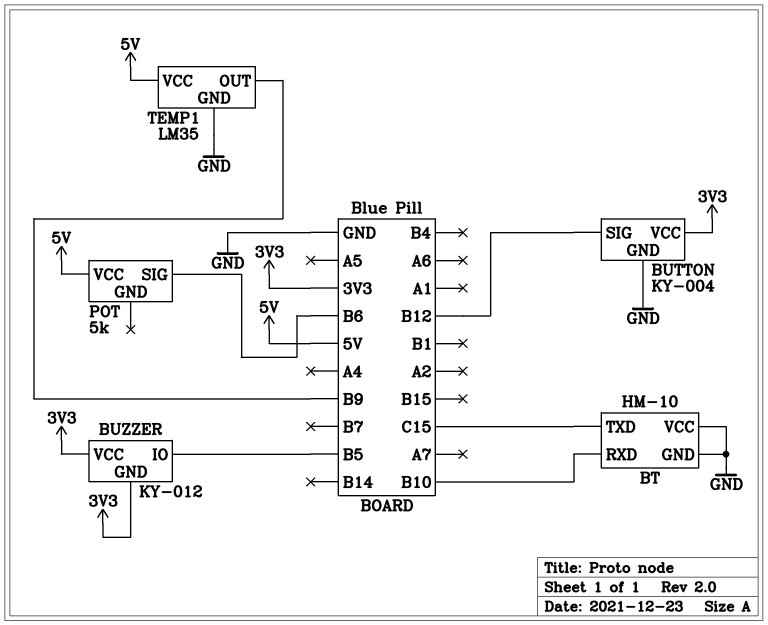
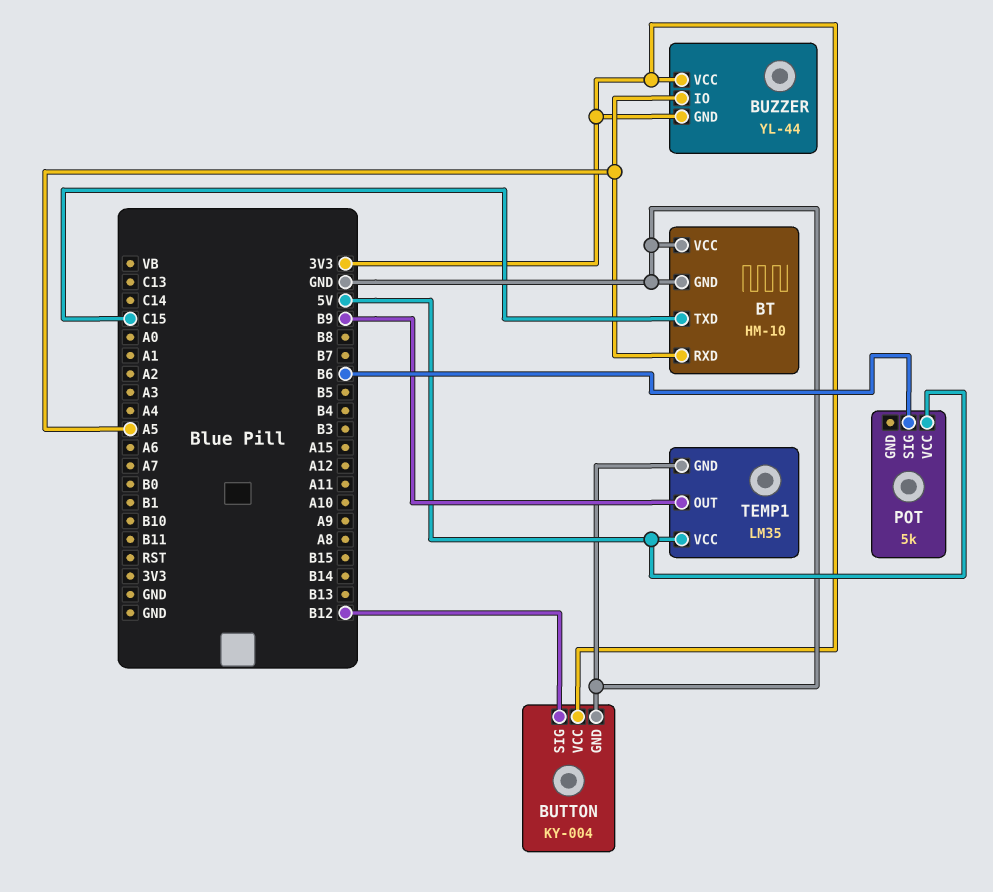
BT pin RXD: B10 -> A5
BUZZER: KY-012 -> YL-44
BUZZER pin IO: B5 -> A5

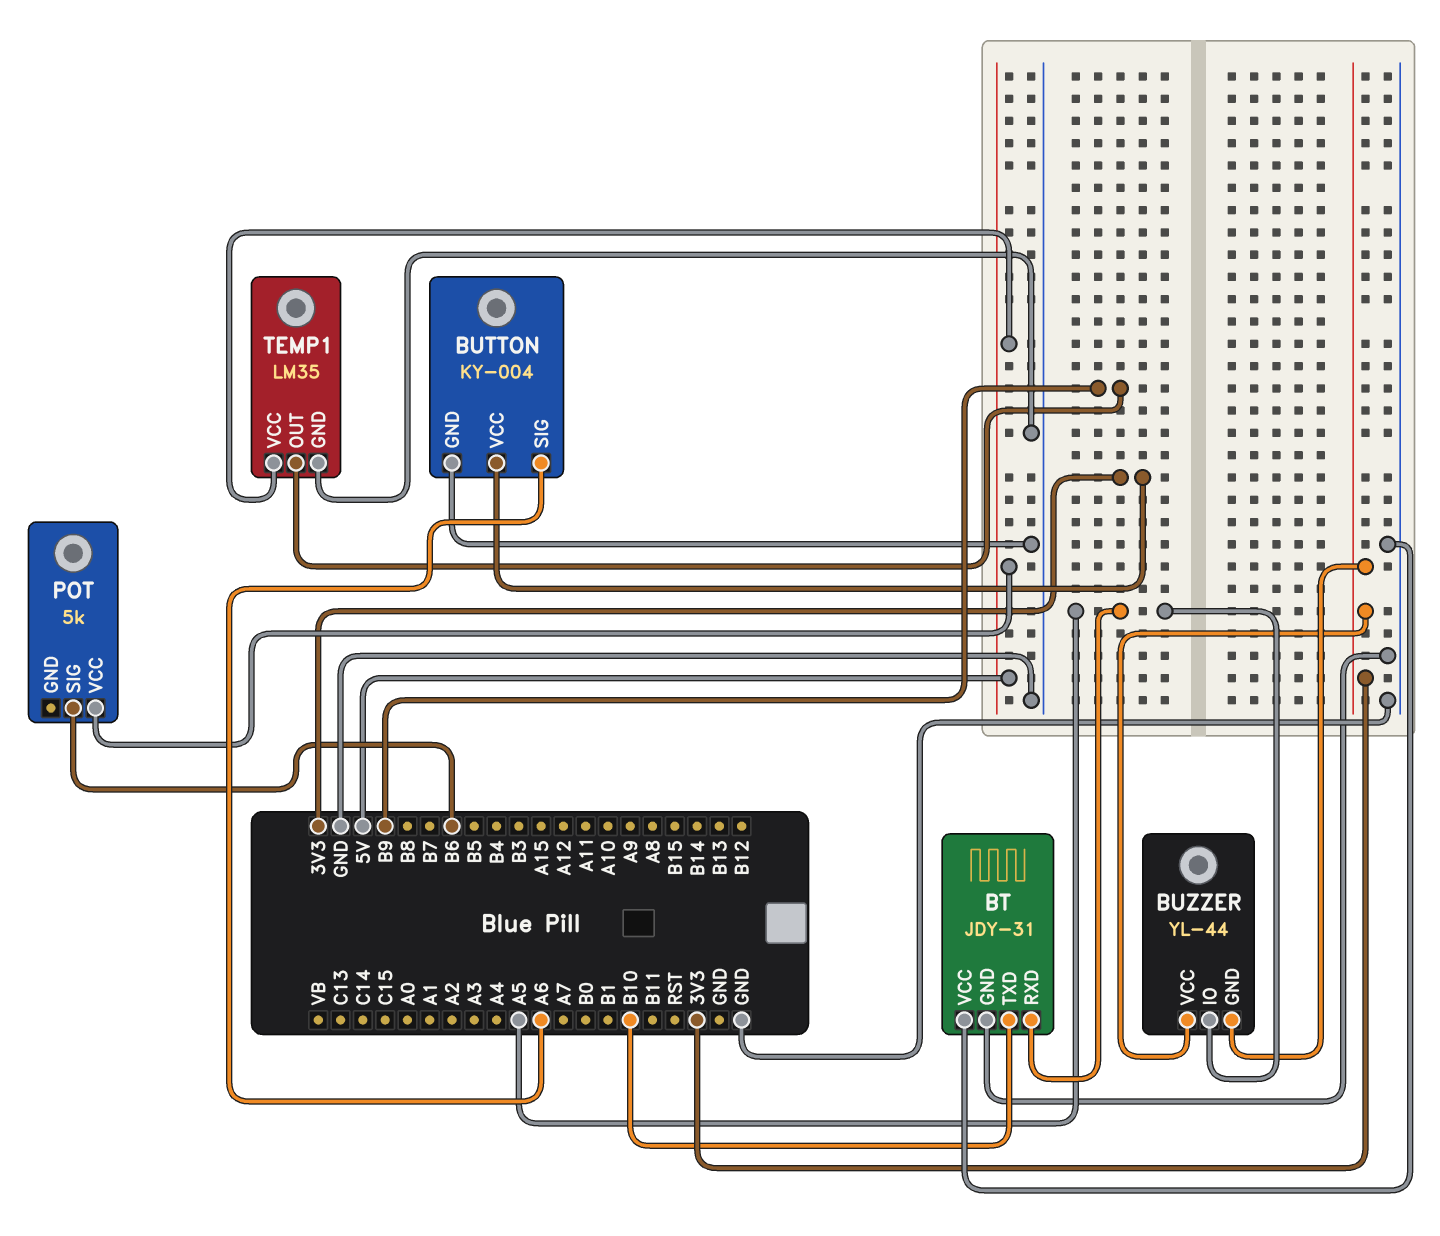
BT: HM-10 -> JDY-31
BT pin TXD: C15 -> B10
BUTTON pin SIG: B12 -> A6

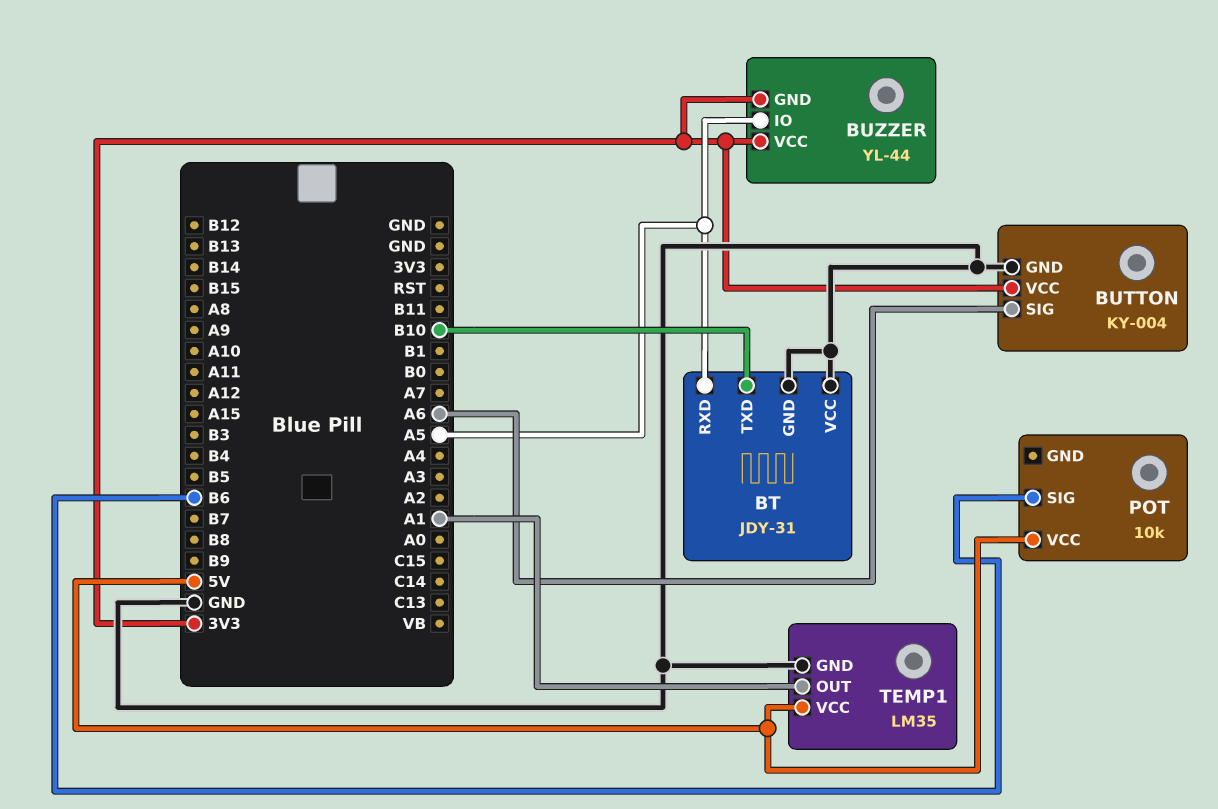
POT: 5k -> 10k
TEMP1 pin OUT: B9 -> A1

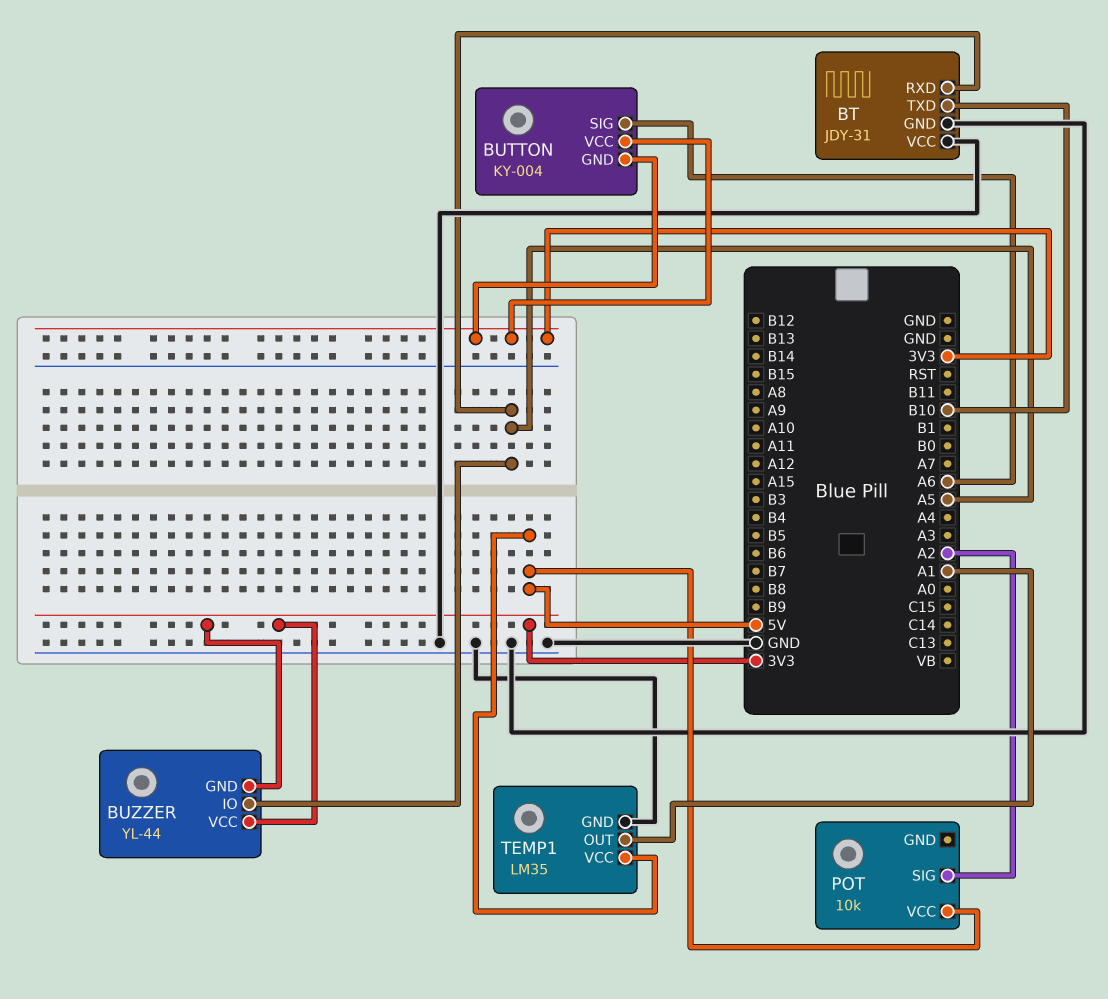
BUTTON pin GND: GND -> 3V3
POT pin SIG: B6 -> A2

